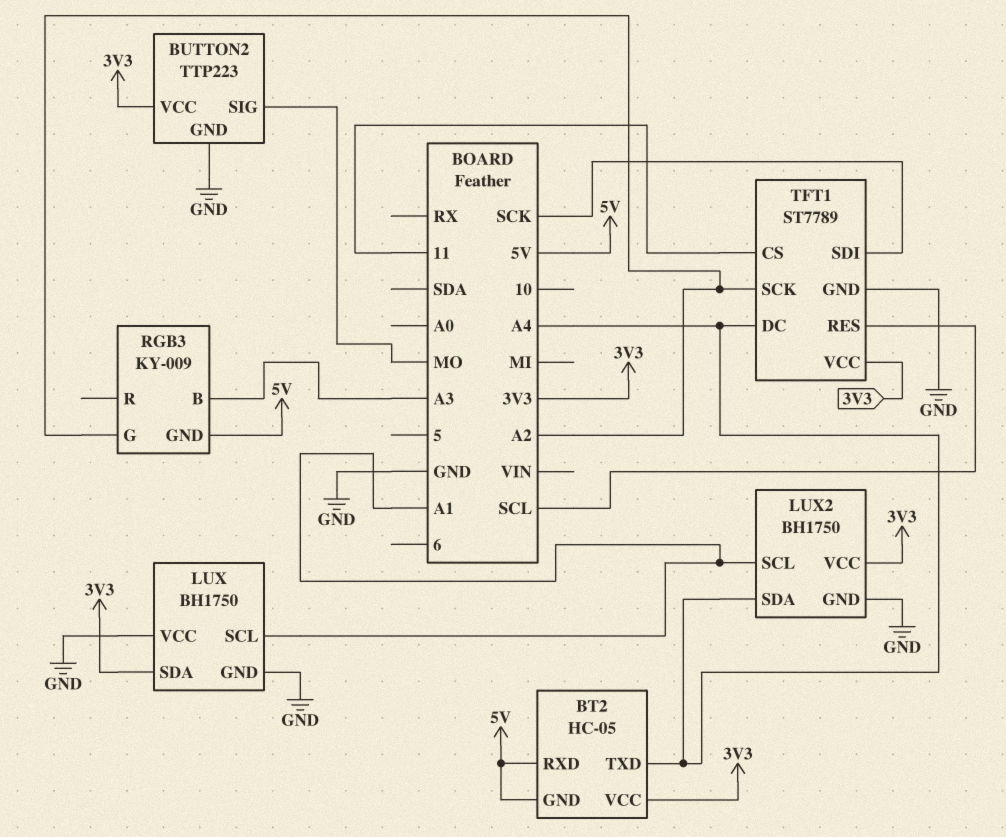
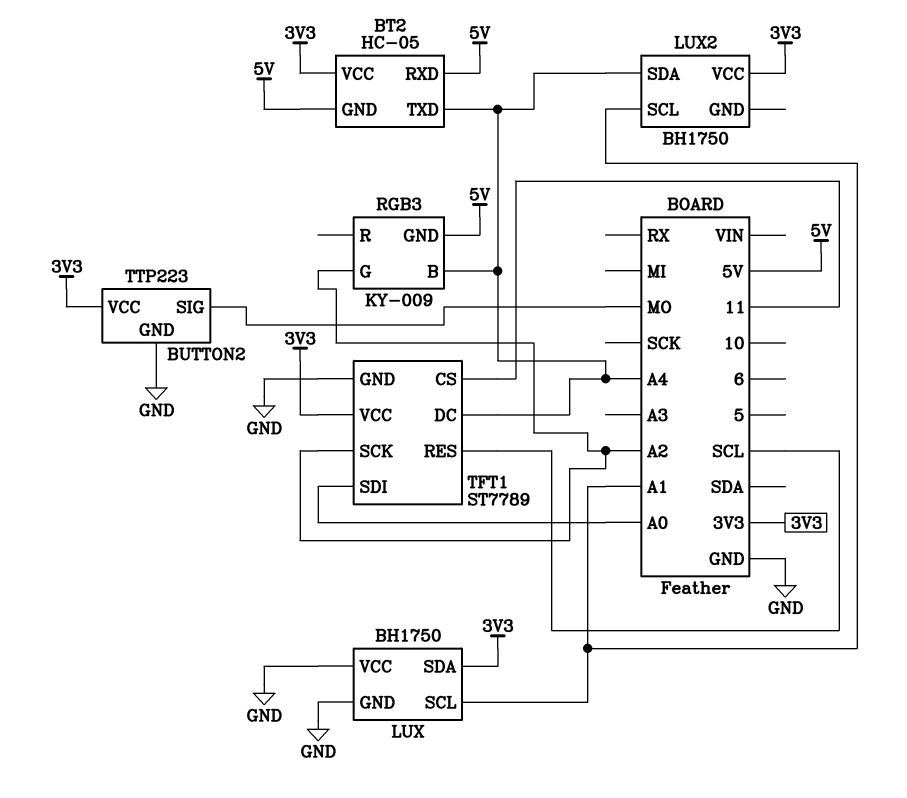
LUX2 pin GND: GND -> none
RGB3 pin B: A3 -> A4
TFT1 pin SDI: SCK -> A0

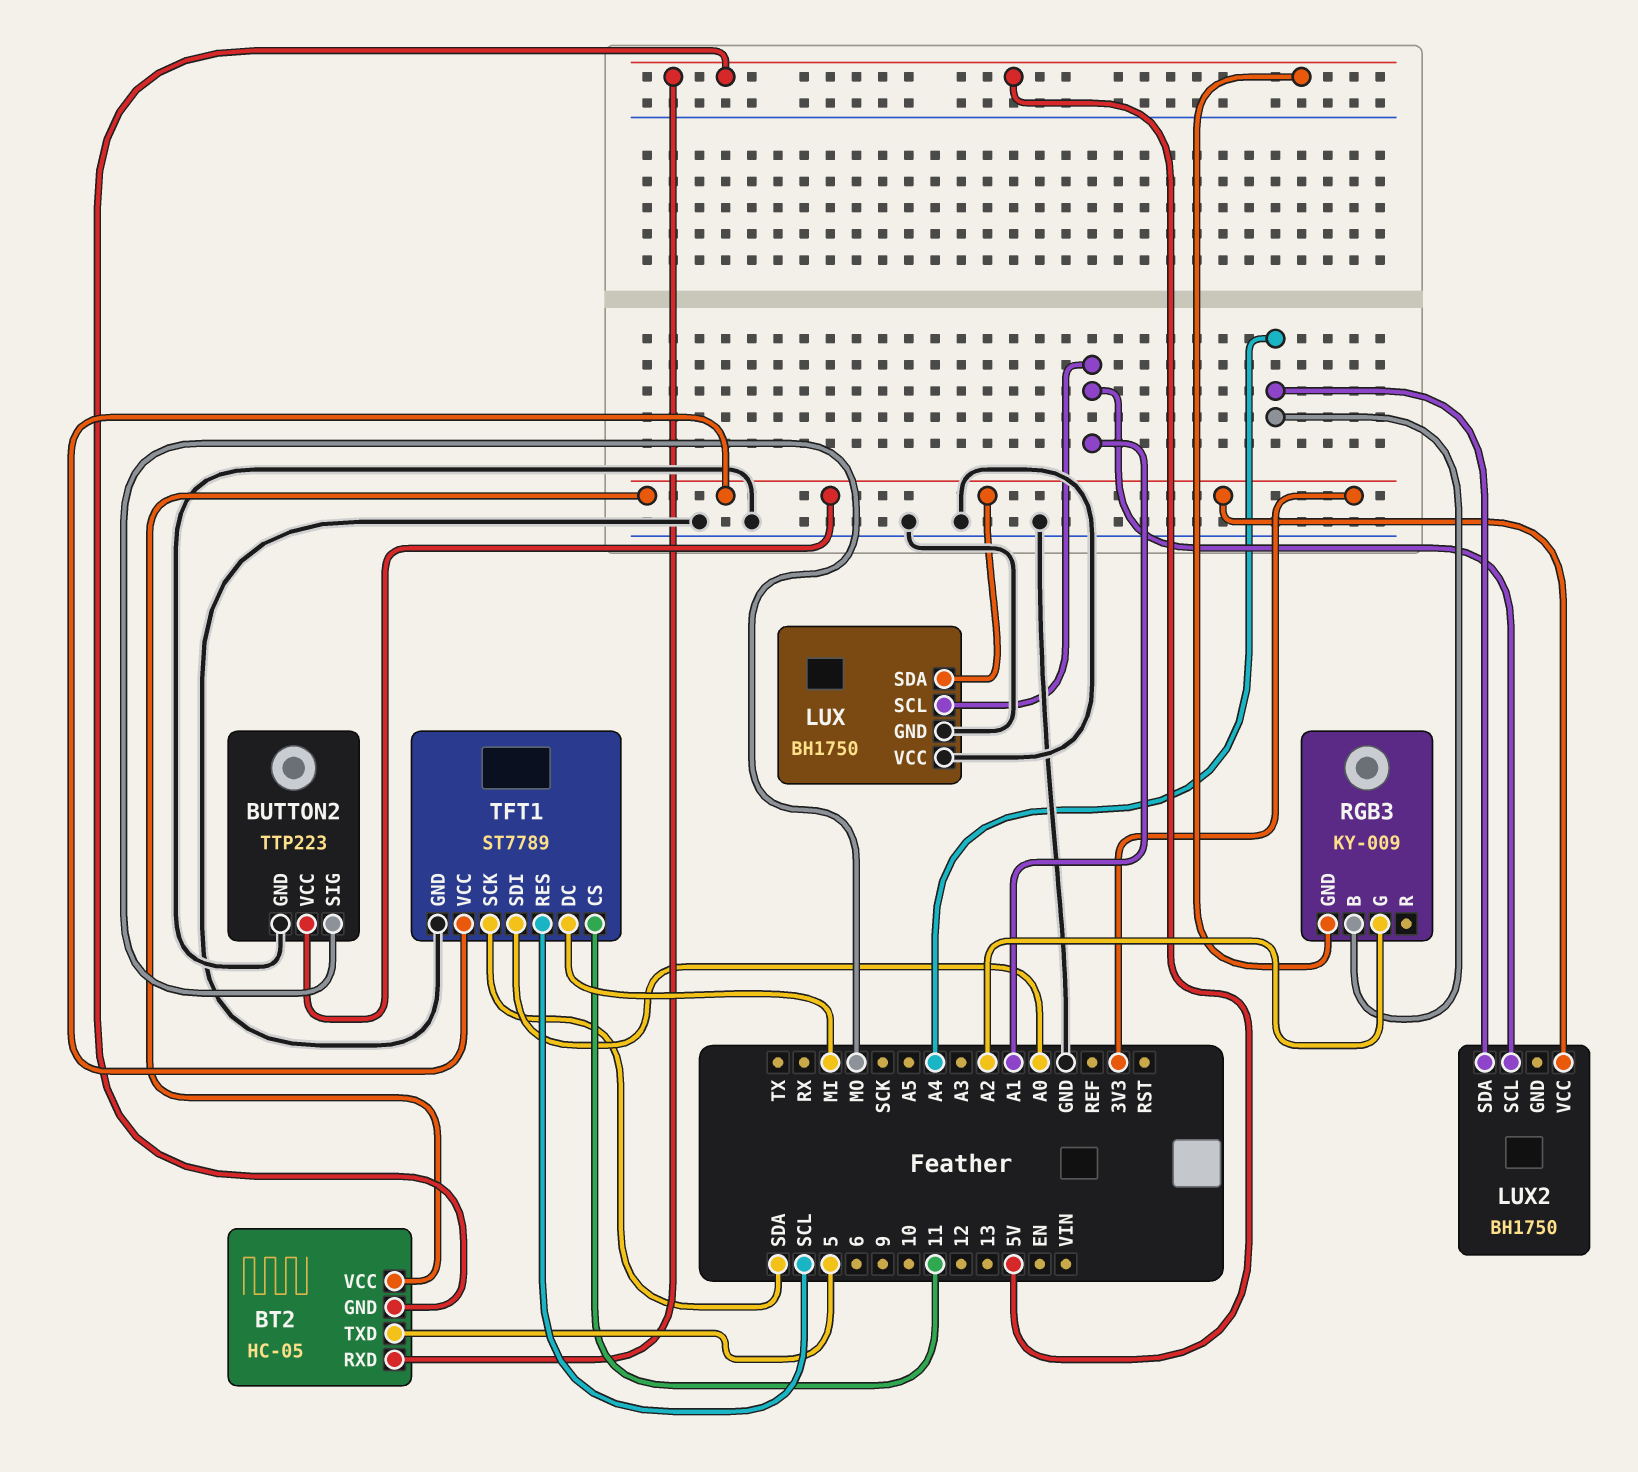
BT2 pin TXD: A4 -> 5
TFT1 pin DC: A4 -> MI
TFT1 pin SCK: A2 -> SDA

